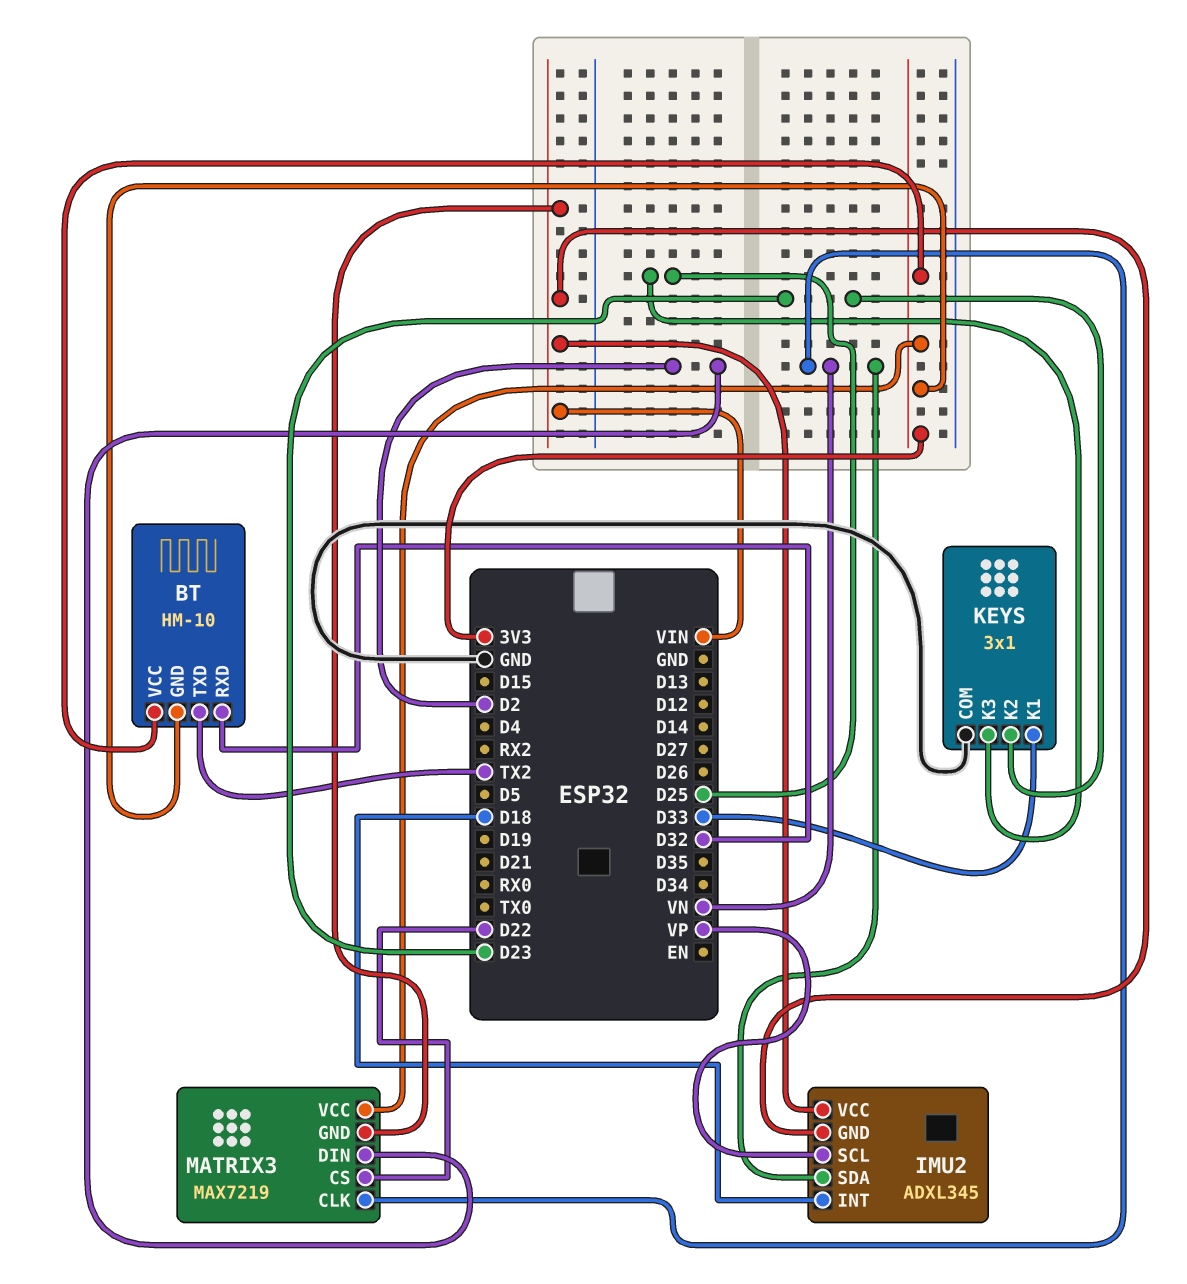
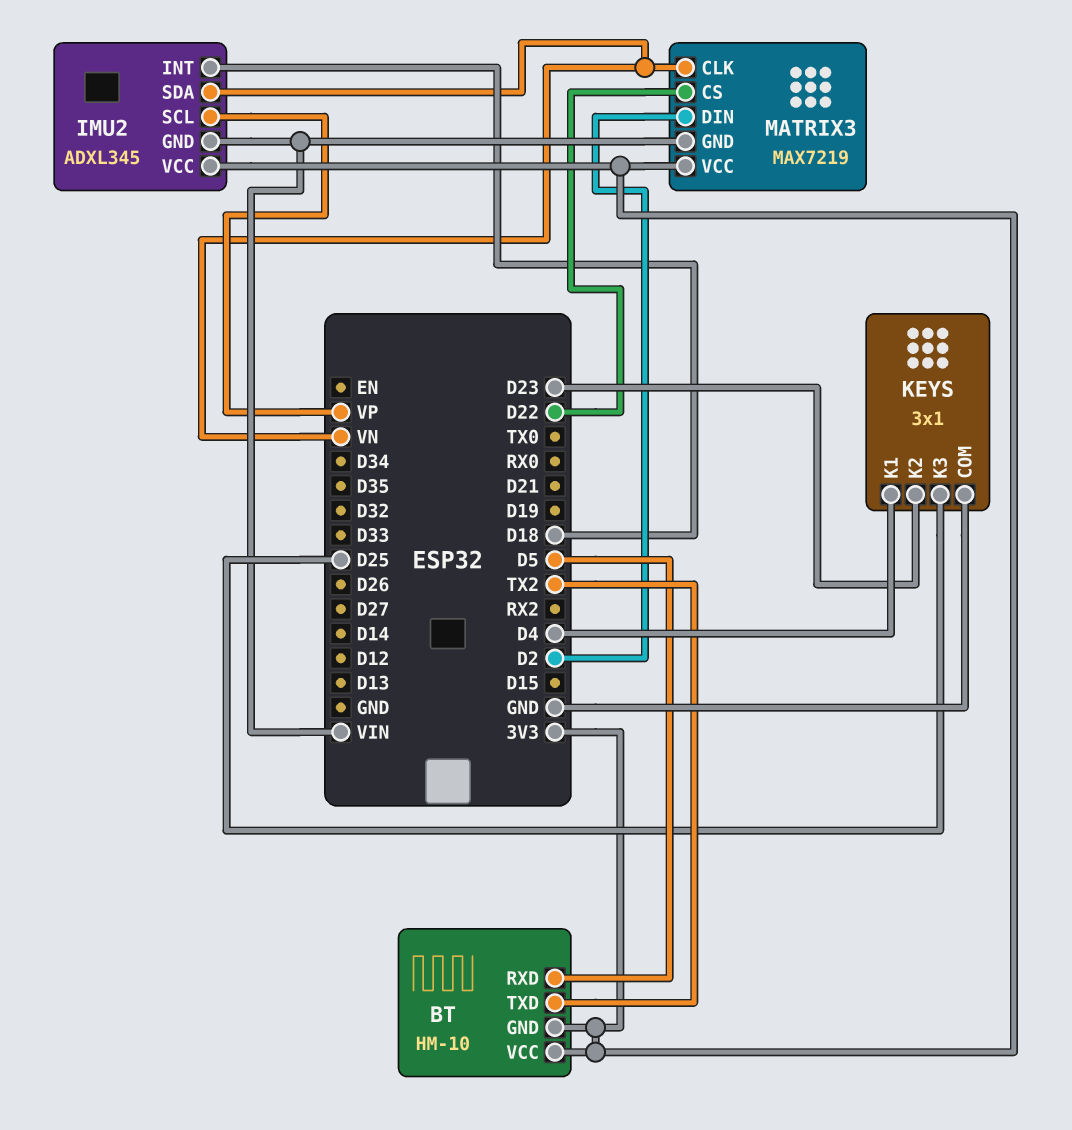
BT pin RXD: D32 -> D5
IMU2 pin VCC: VIN -> 3V3
KEYS pin K1: D33 -> D4

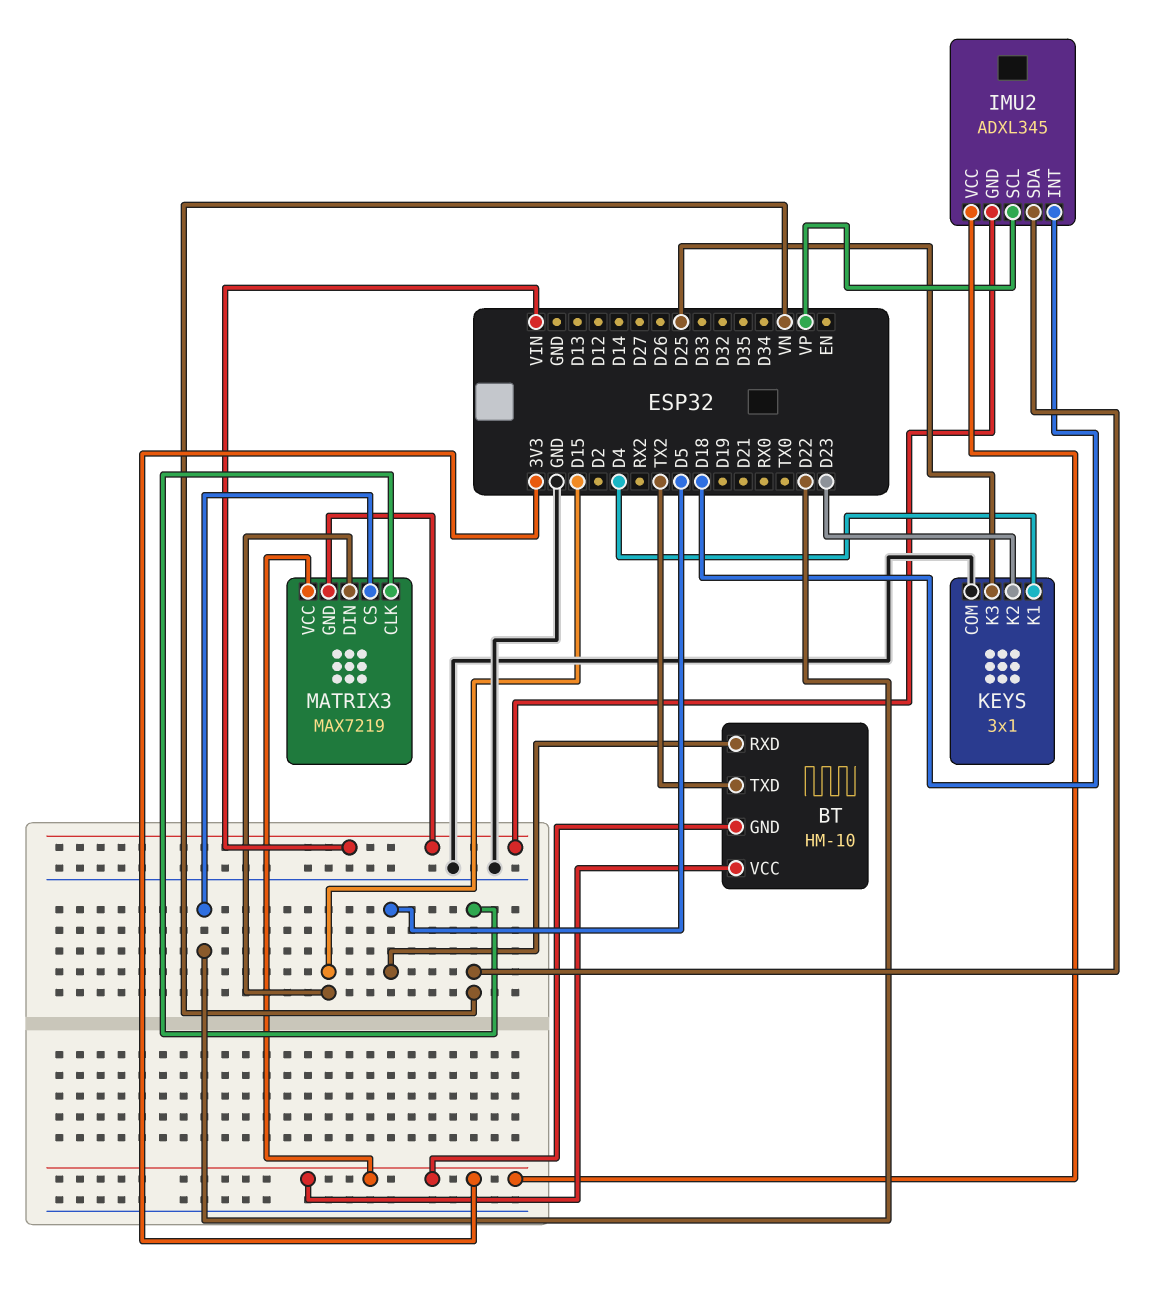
MATRIX3 pin DIN: D2 -> D15

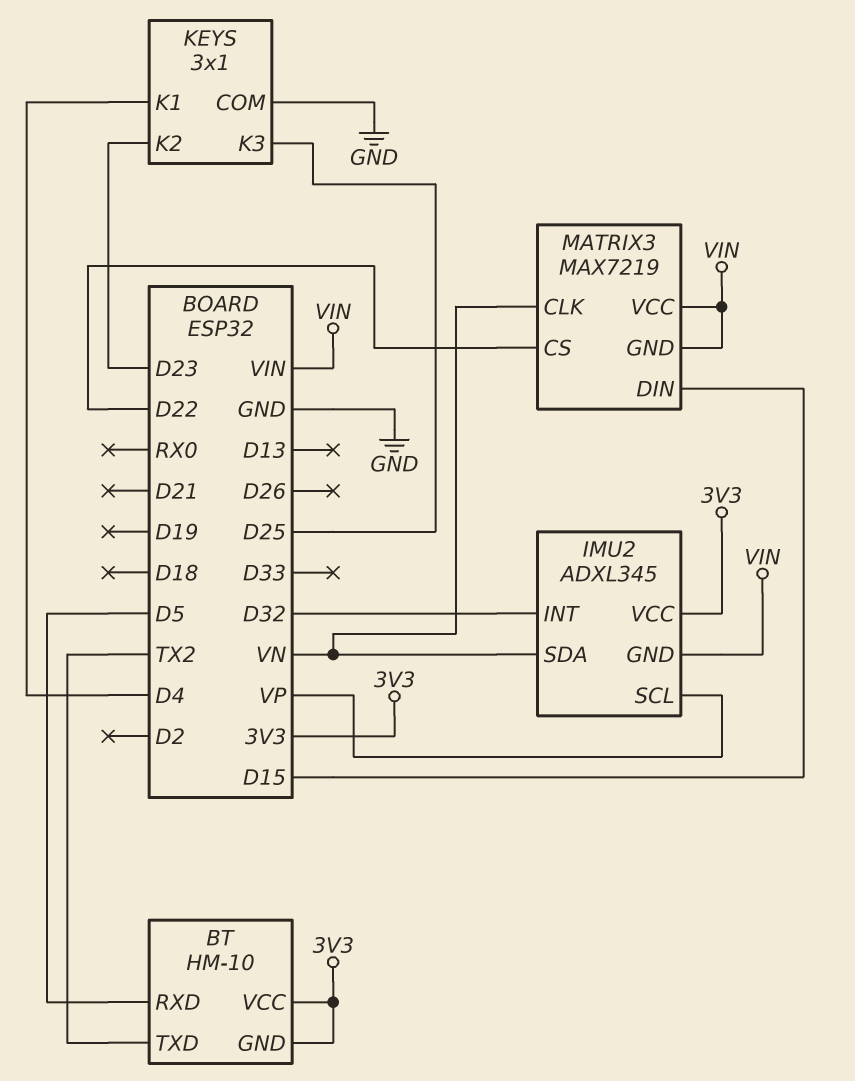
IMU2 pin INT: D18 -> D32
MATRIX3 pin VCC: 3V3 -> VIN

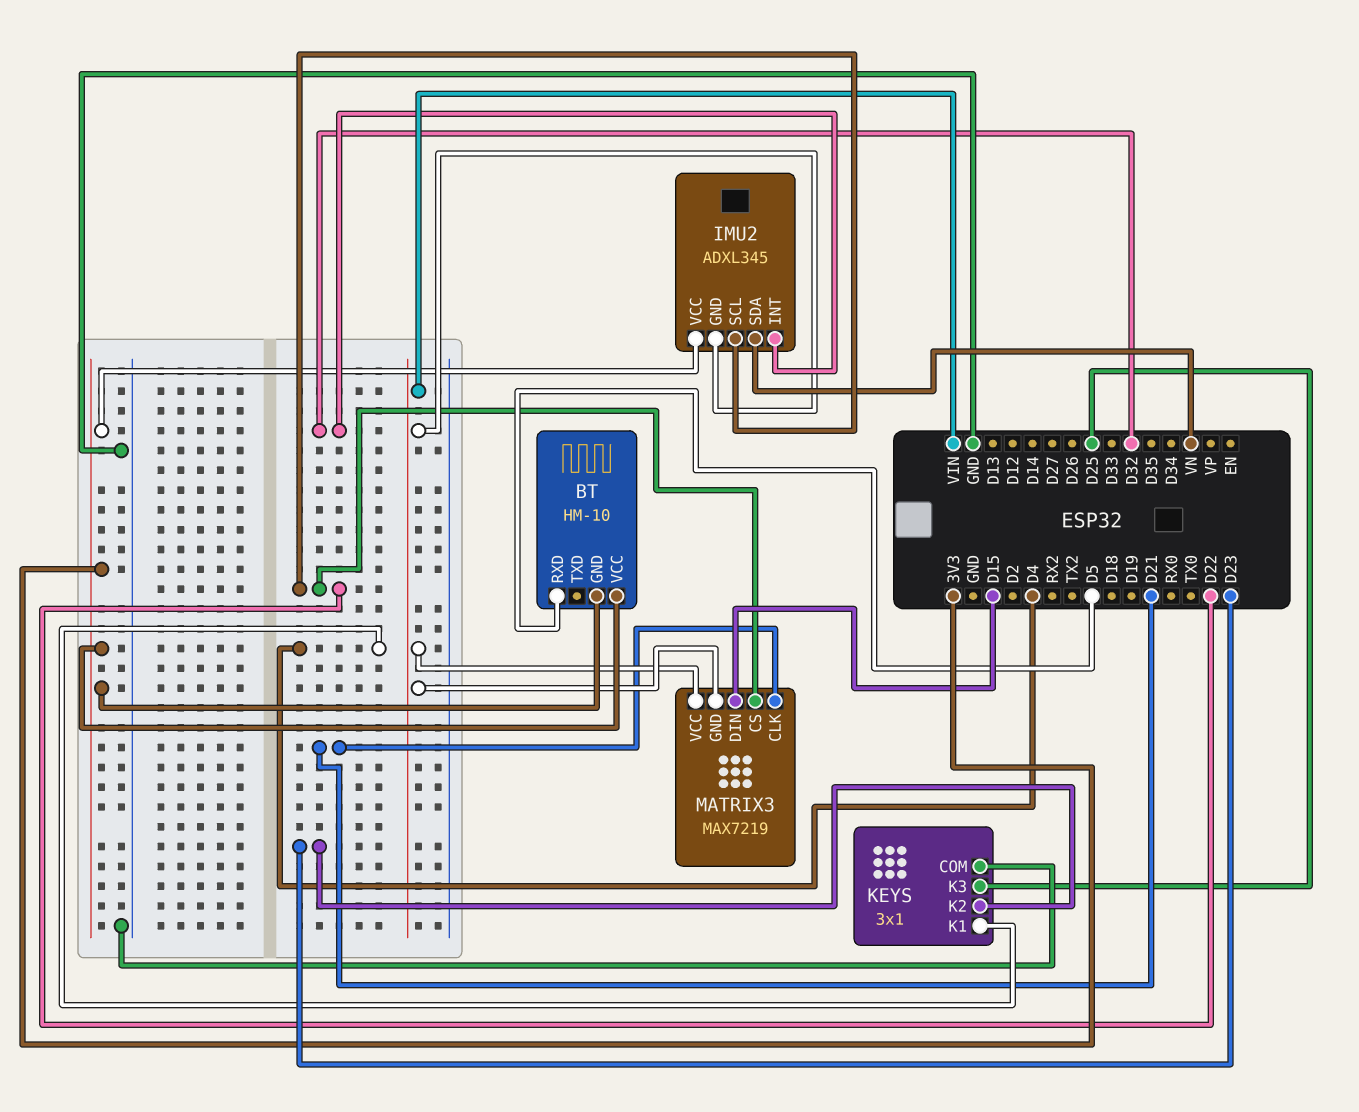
BT pin TXD: TX2 -> none
IMU2 pin SCL: VP -> D22
MATRIX3 pin CLK: VN -> D21

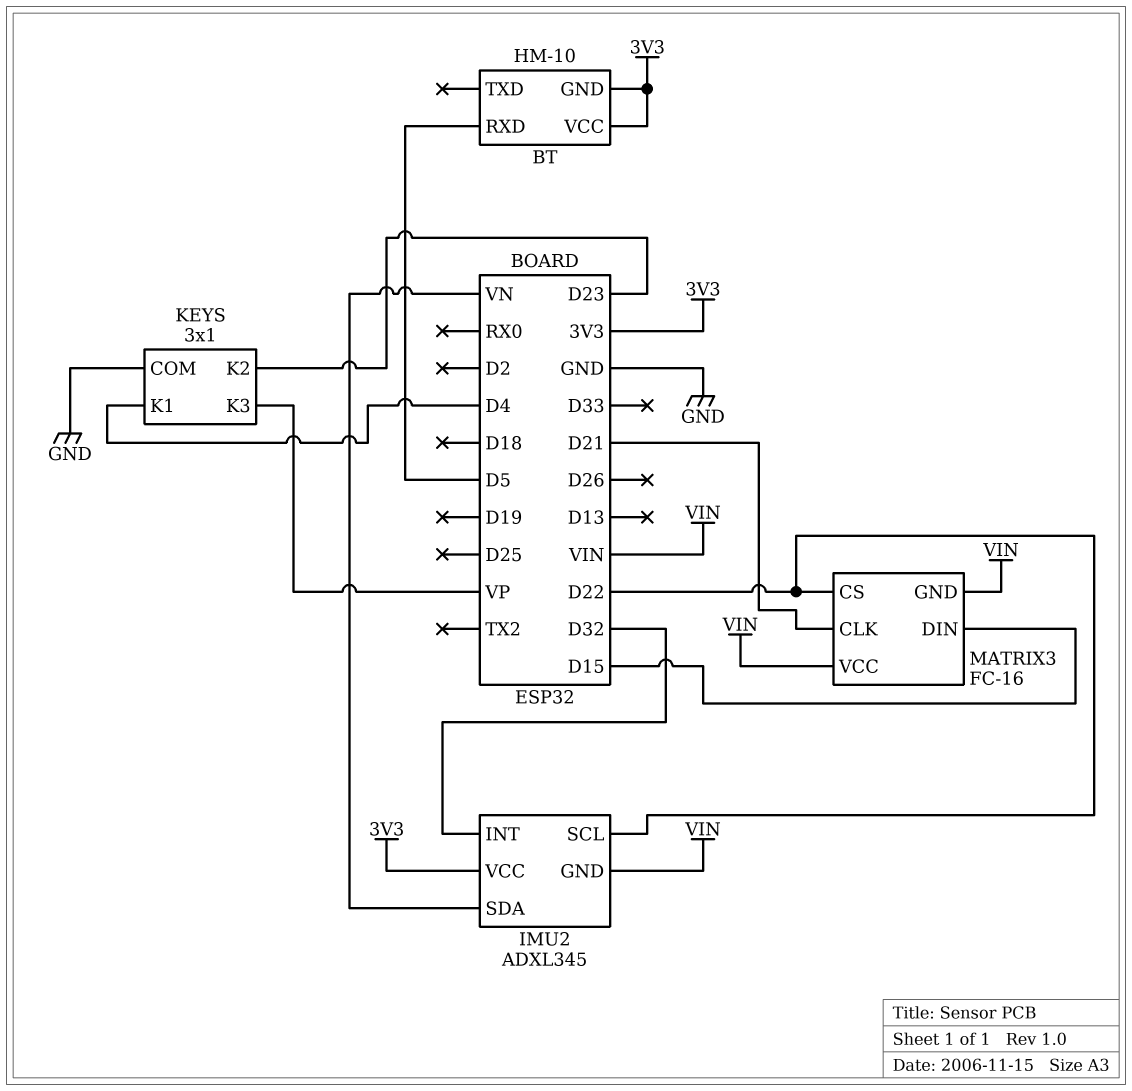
KEYS pin K3: D25 -> VP
MATRIX3: MAX7219 -> FC-16

